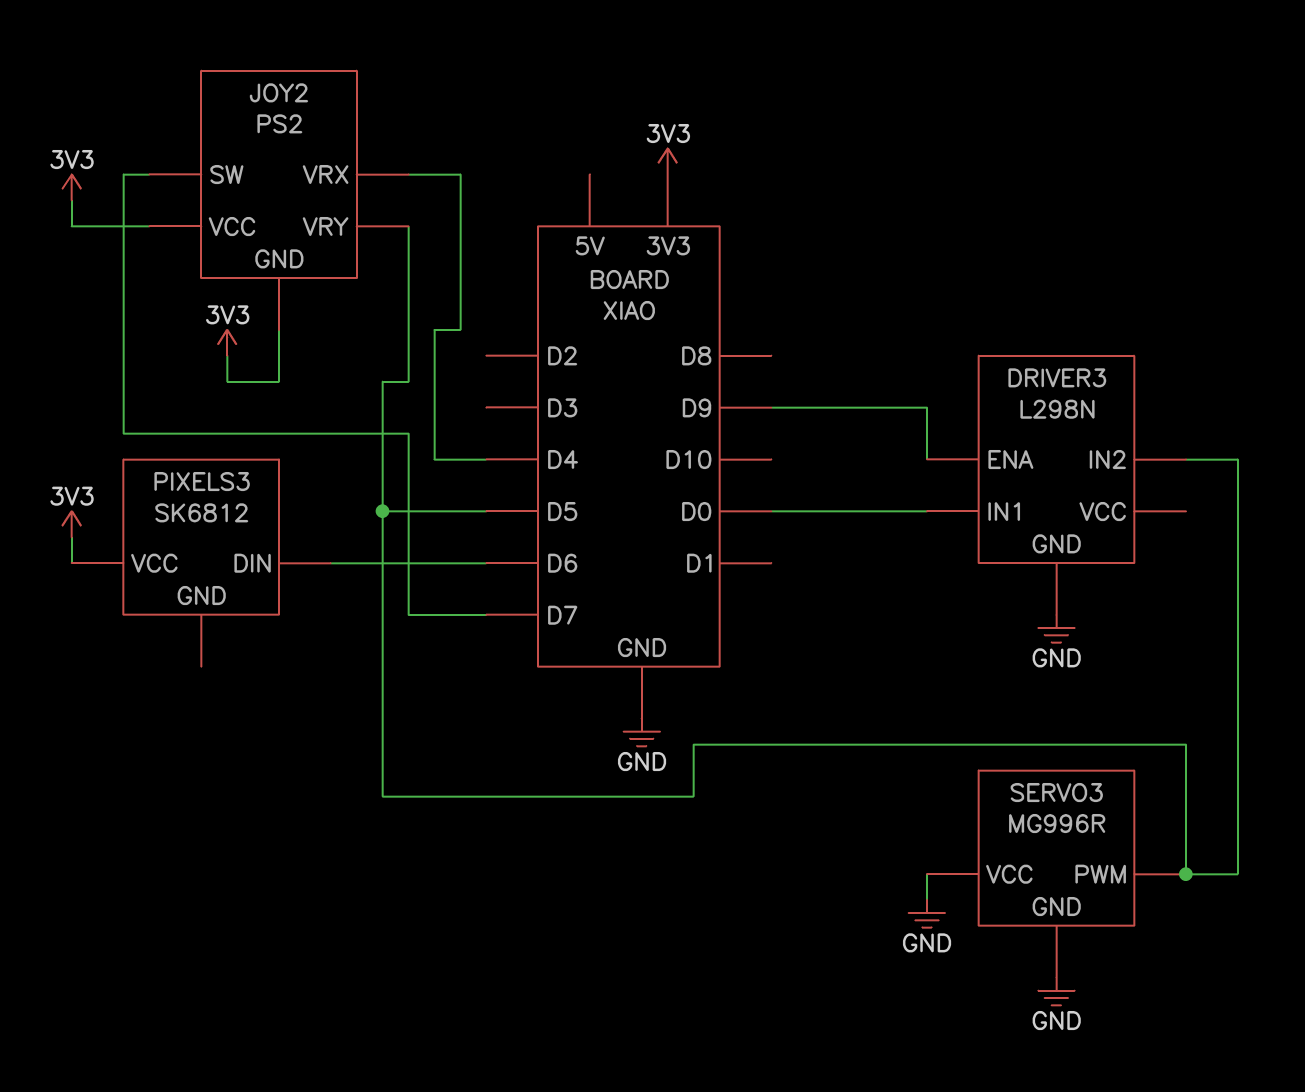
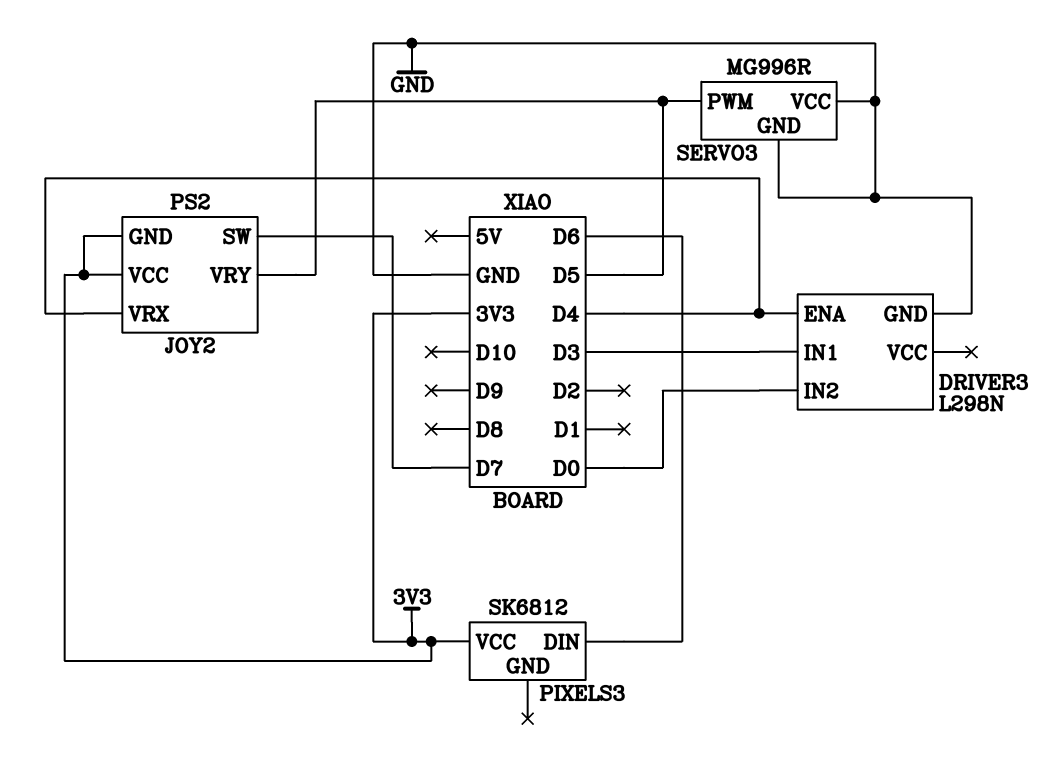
DRIVER3 pin ENA: D9 -> D4
DRIVER3 pin IN1: D0 -> D3
DRIVER3 pin IN2: D5 -> D0

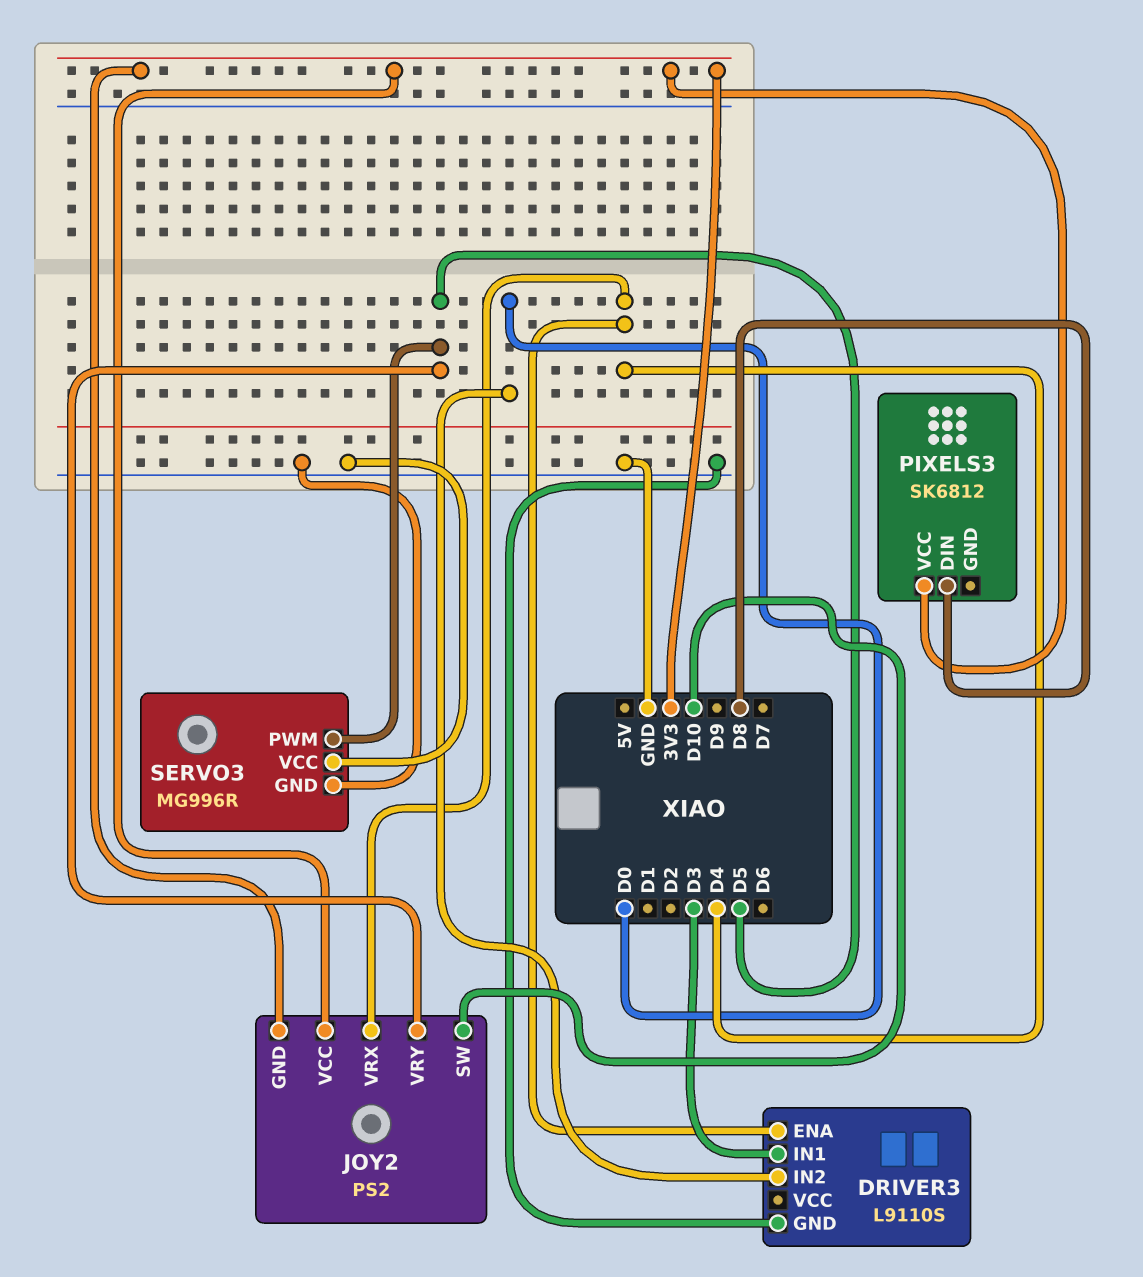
DRIVER3: L298N -> L9110S
JOY2 pin SW: D7 -> D10
PIXELS3 pin DIN: D6 -> D8

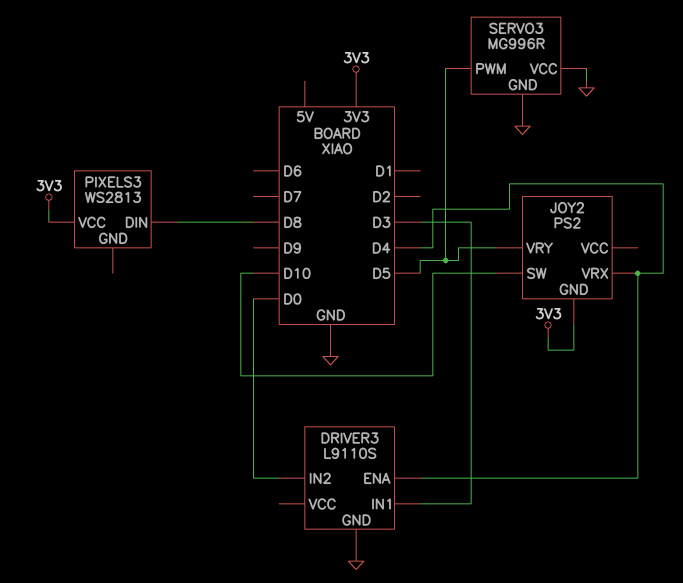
JOY2 pin VCC: 3V3 -> none
PIXELS3: SK6812 -> WS2813

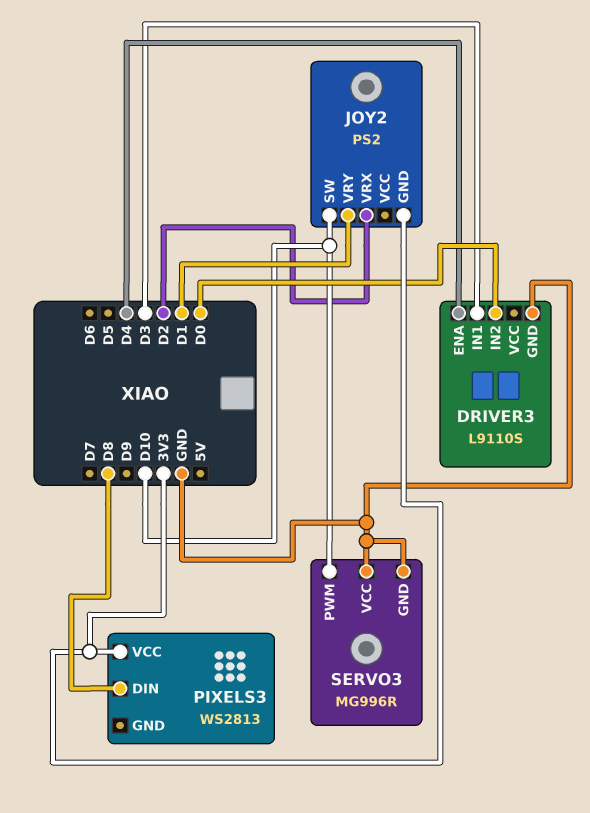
JOY2 pin VRX: D4 -> D2
JOY2 pin VRY: D5 -> D1
SERVO3 pin PWM: D5 -> D10

